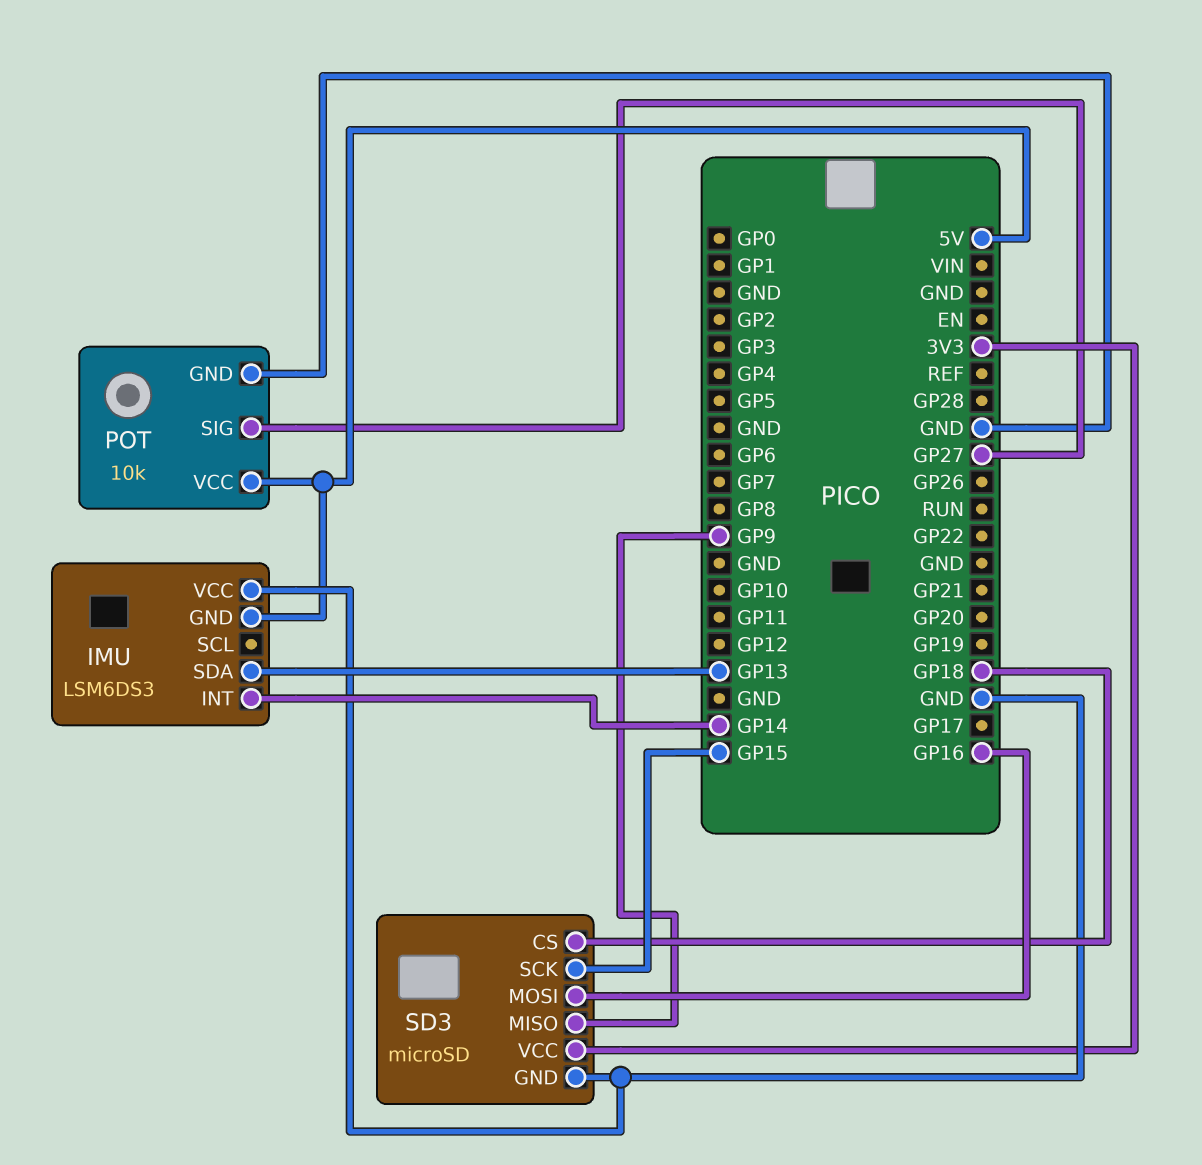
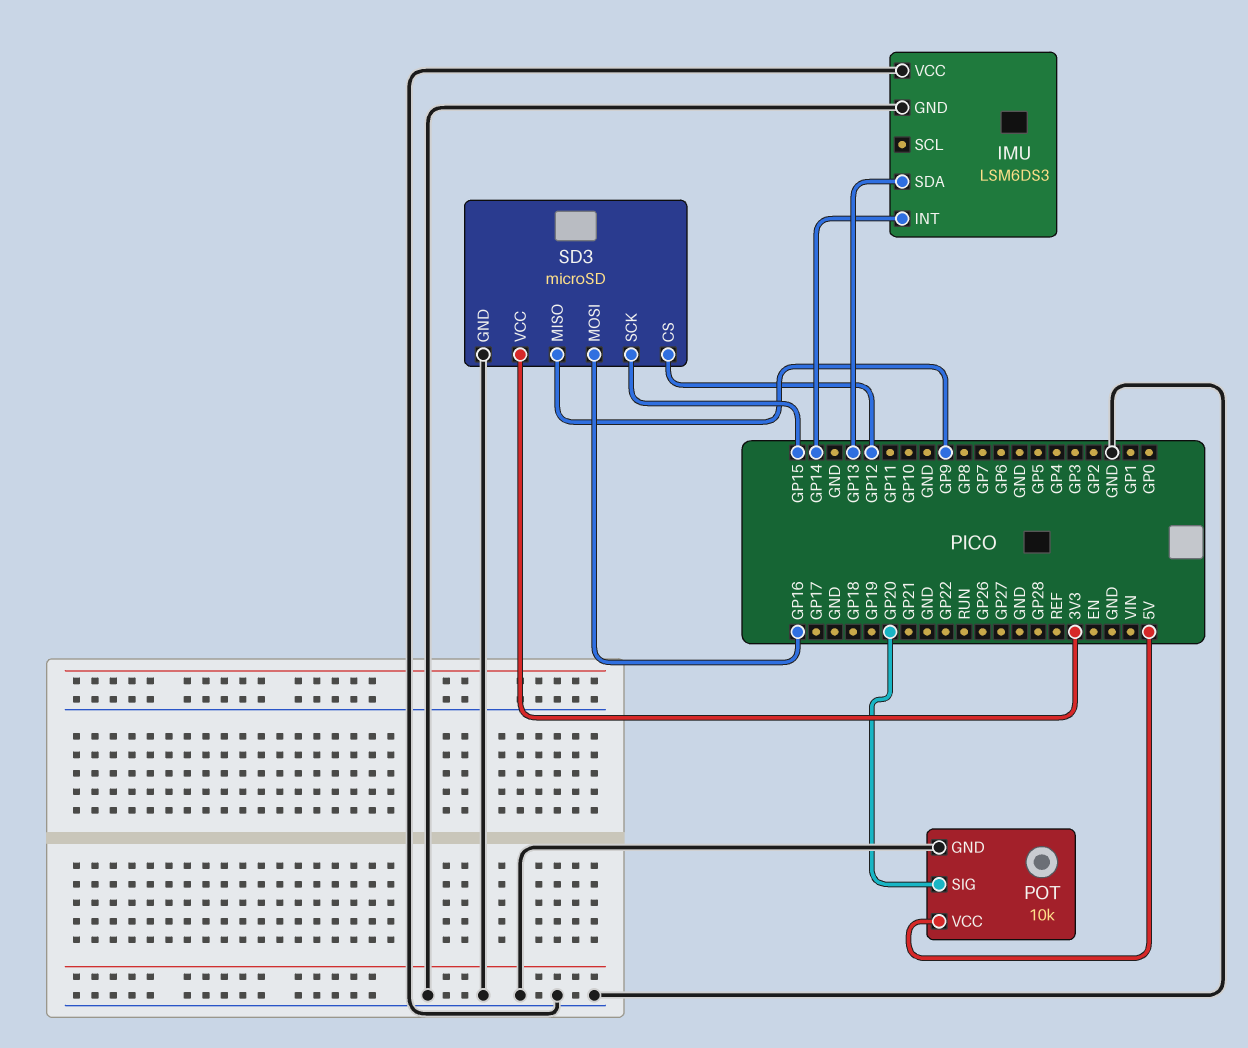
IMU pin GND: 5V -> GND
POT pin SIG: GP27 -> GP20
SD3 pin CS: GP18 -> GP12

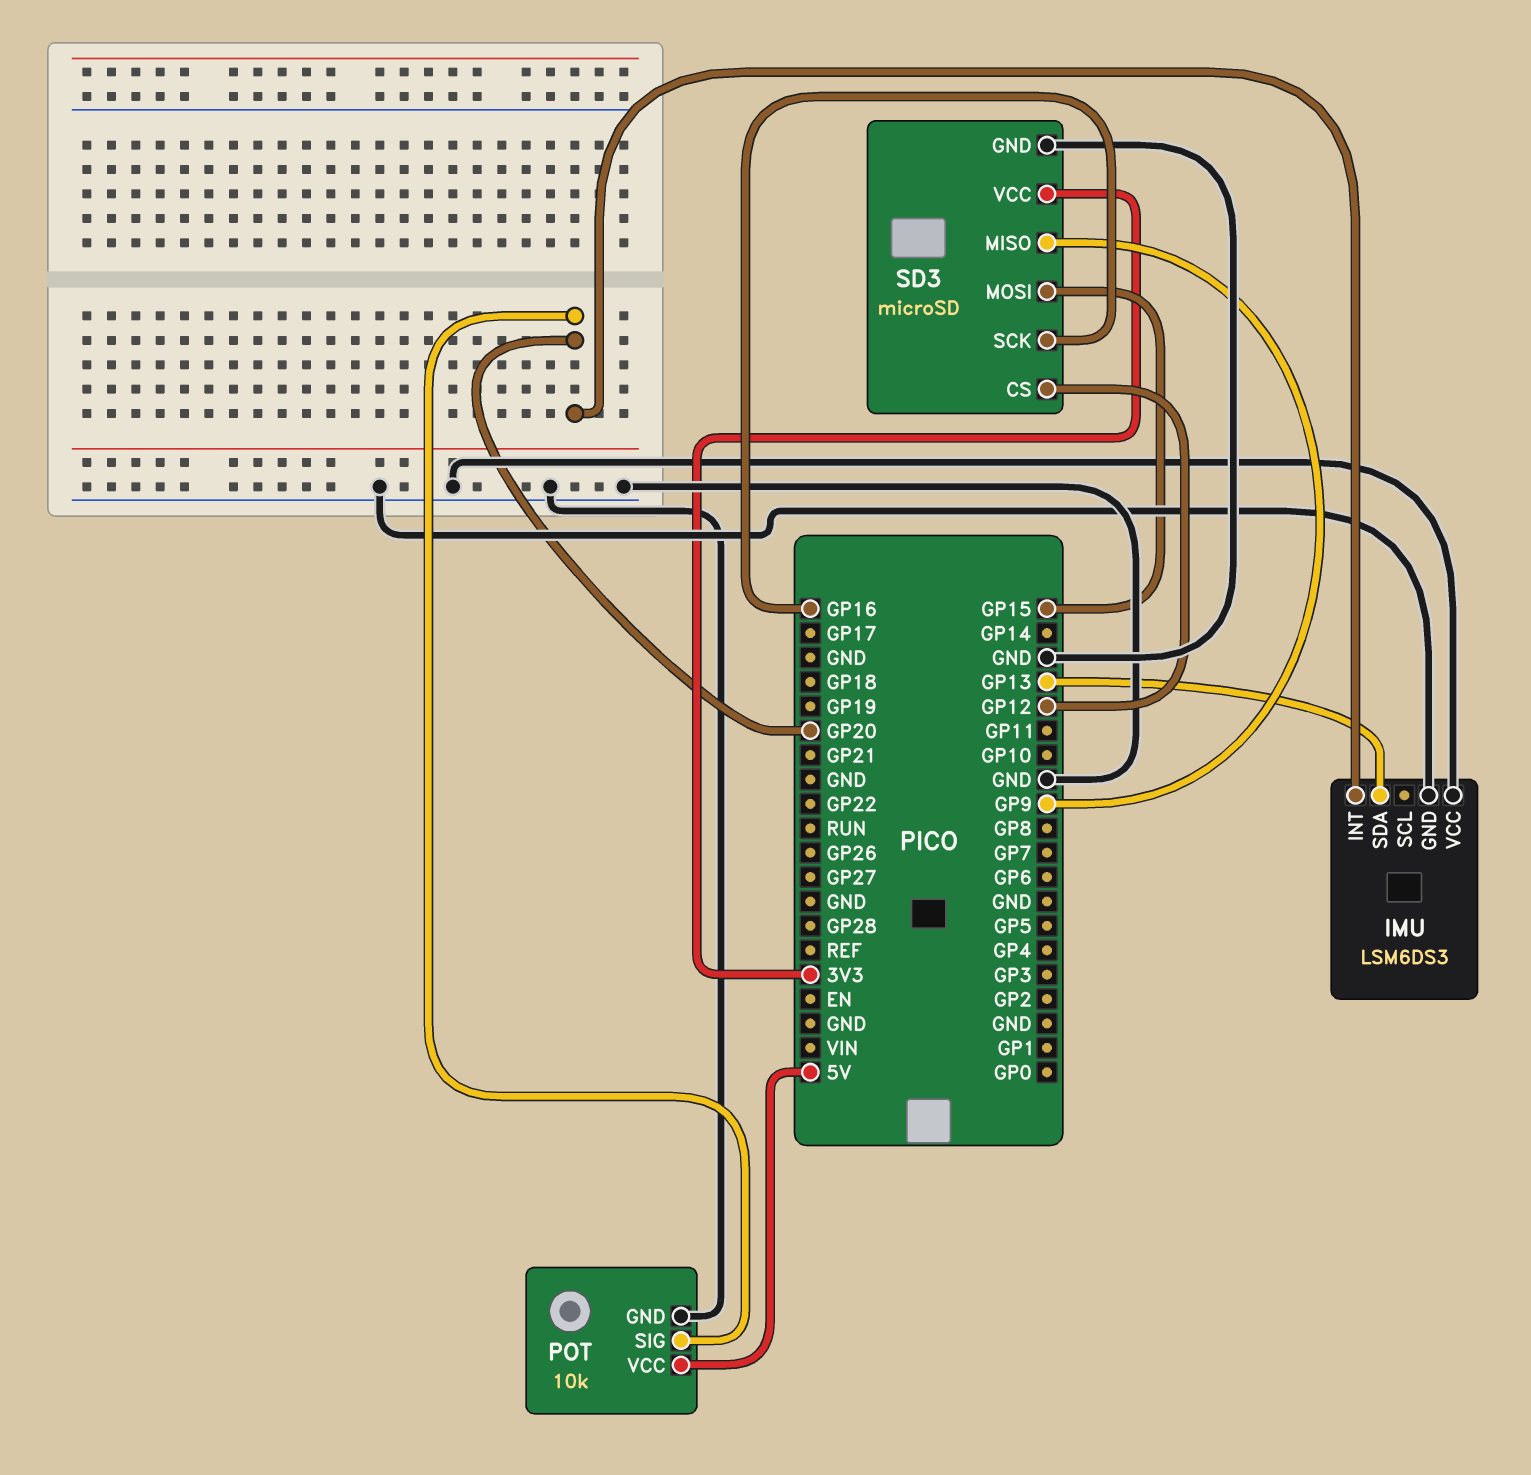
IMU pin INT: GP14 -> GP20
SD3 pin MOSI: GP16 -> GP15
SD3 pin SCK: GP15 -> GP16

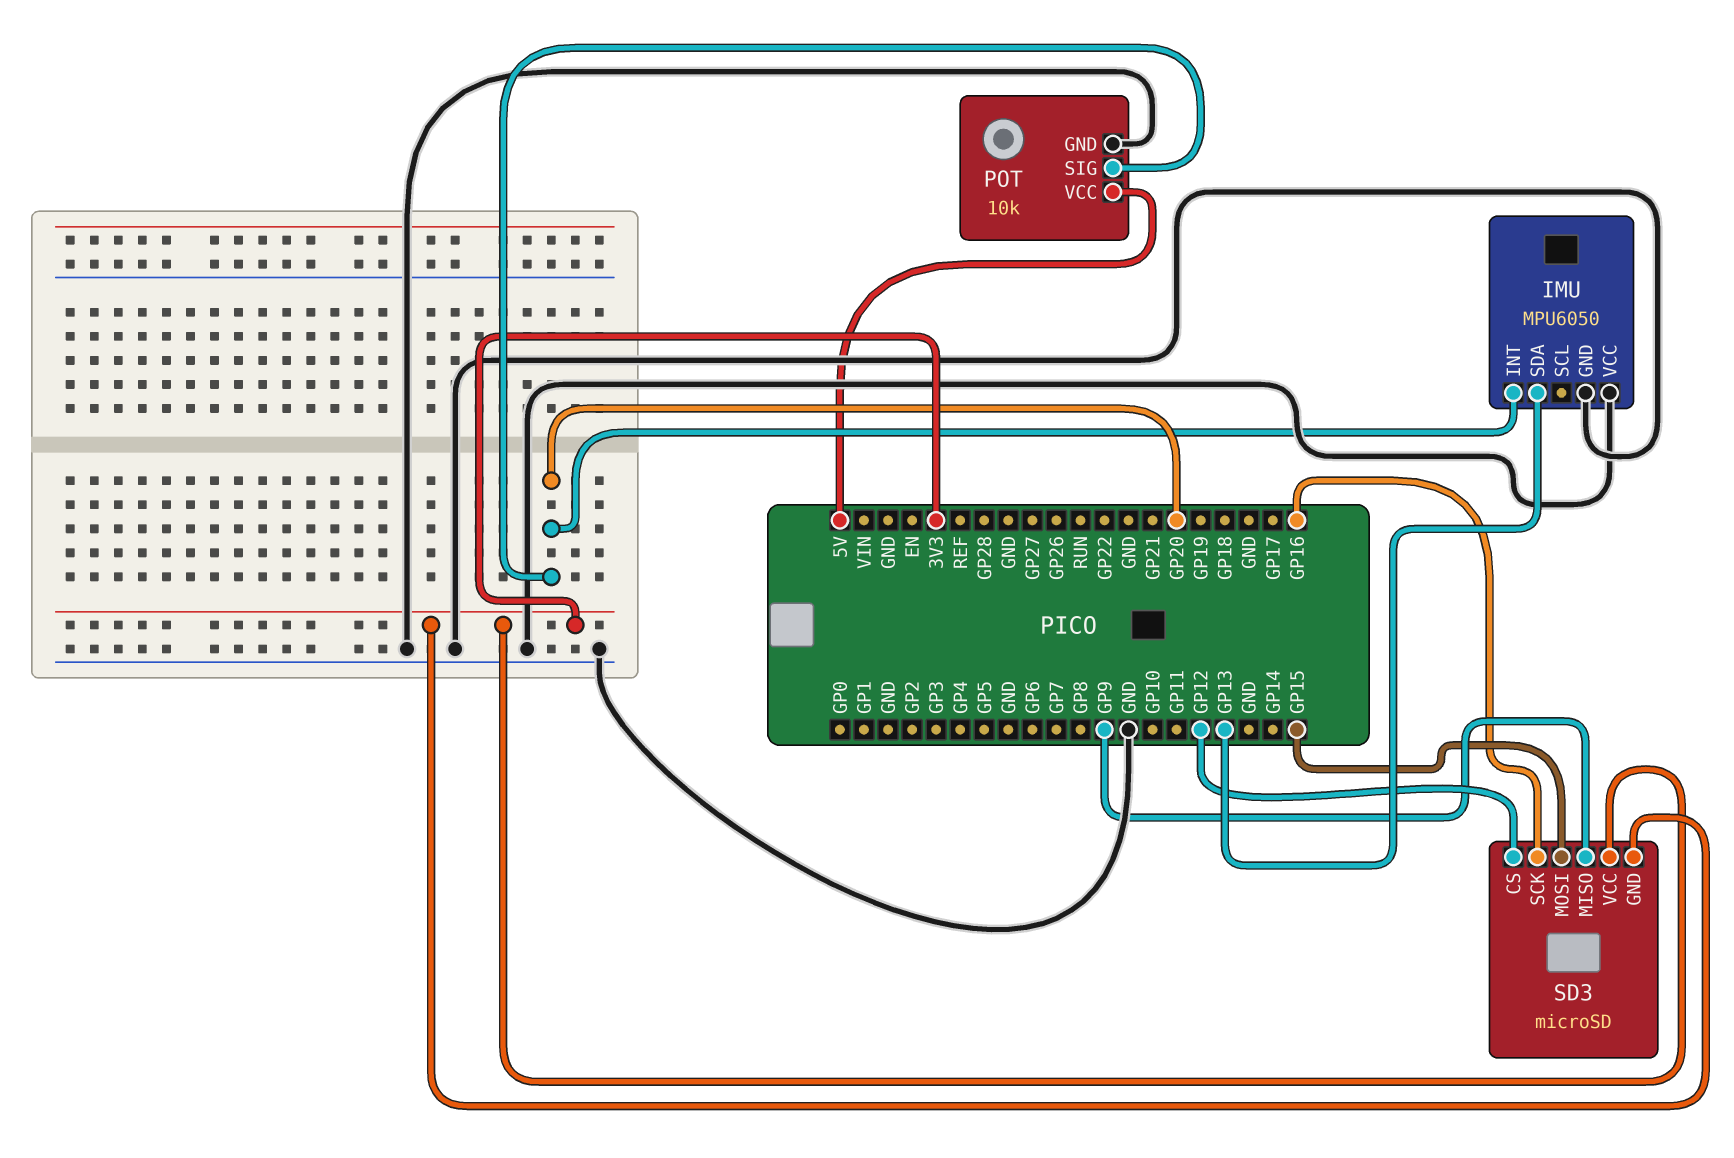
IMU: LSM6DS3 -> MPU6050
SD3 pin GND: GND -> 3V3

